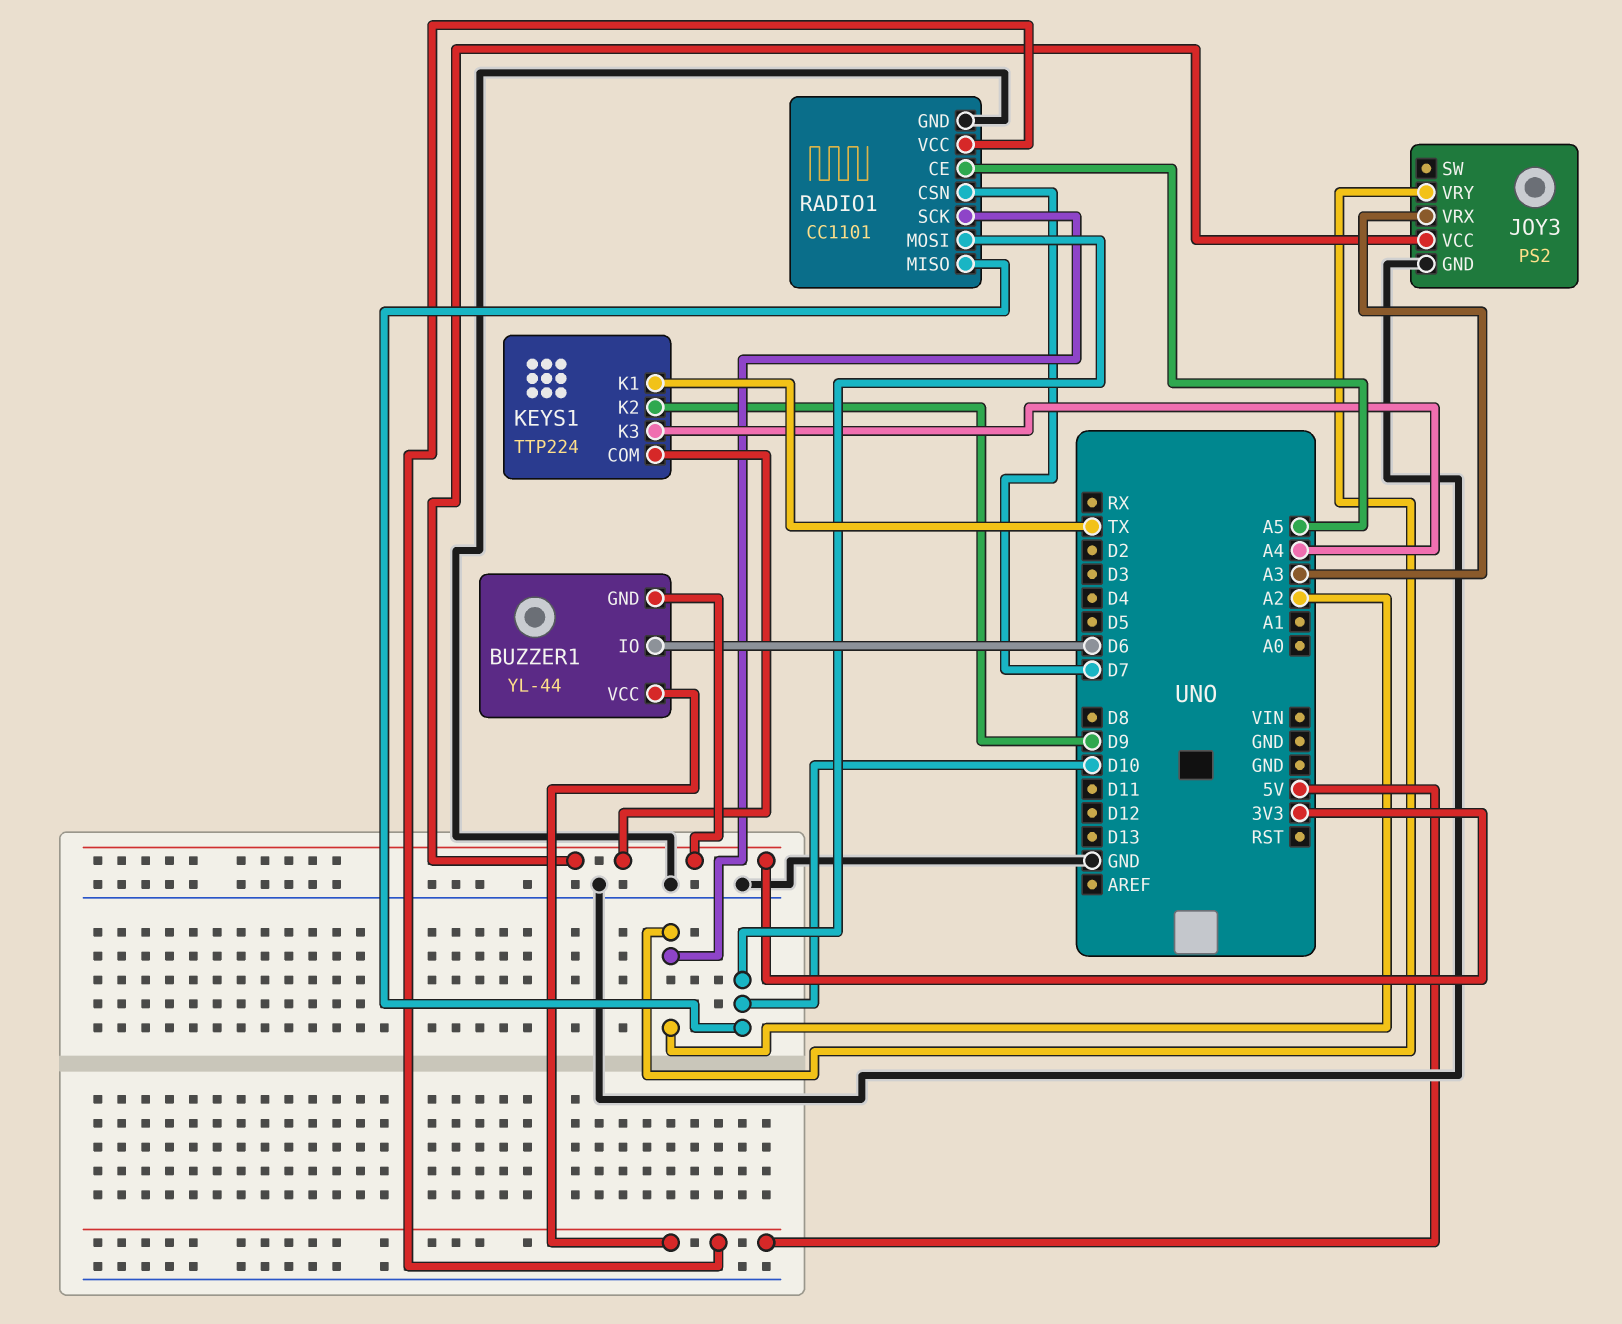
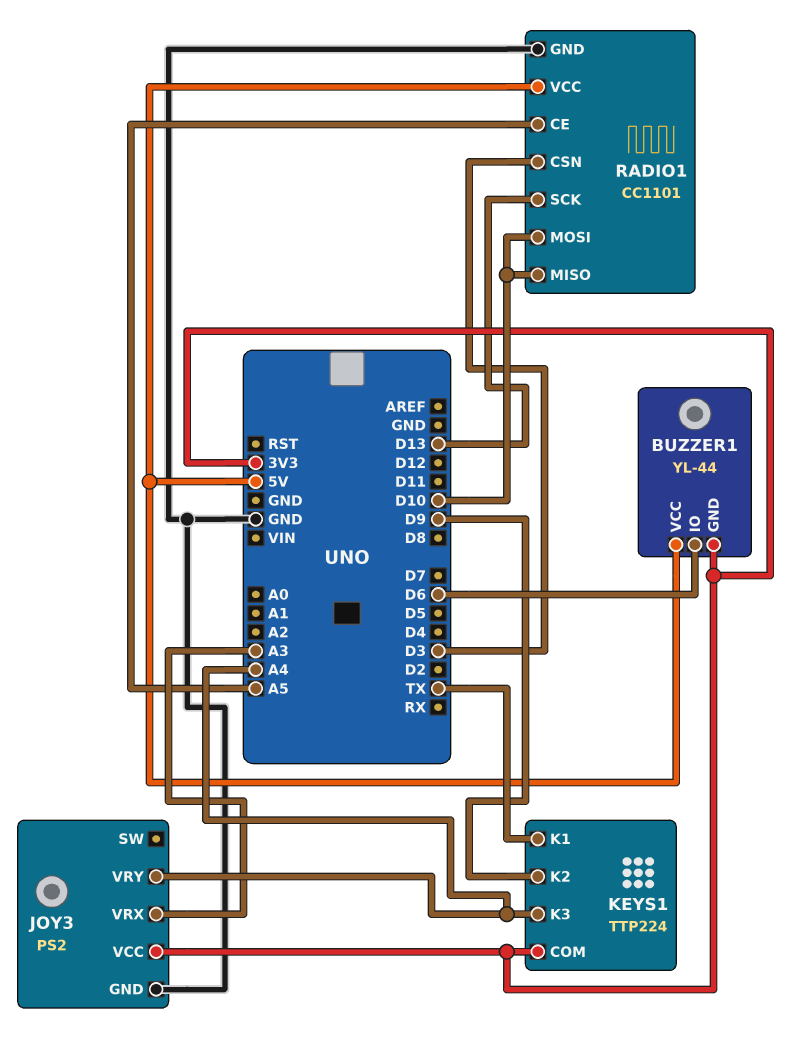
JOY3 pin VRY: A2 -> A4
RADIO1 pin CSN: D7 -> D3
RADIO1 pin SCK: A2 -> D13

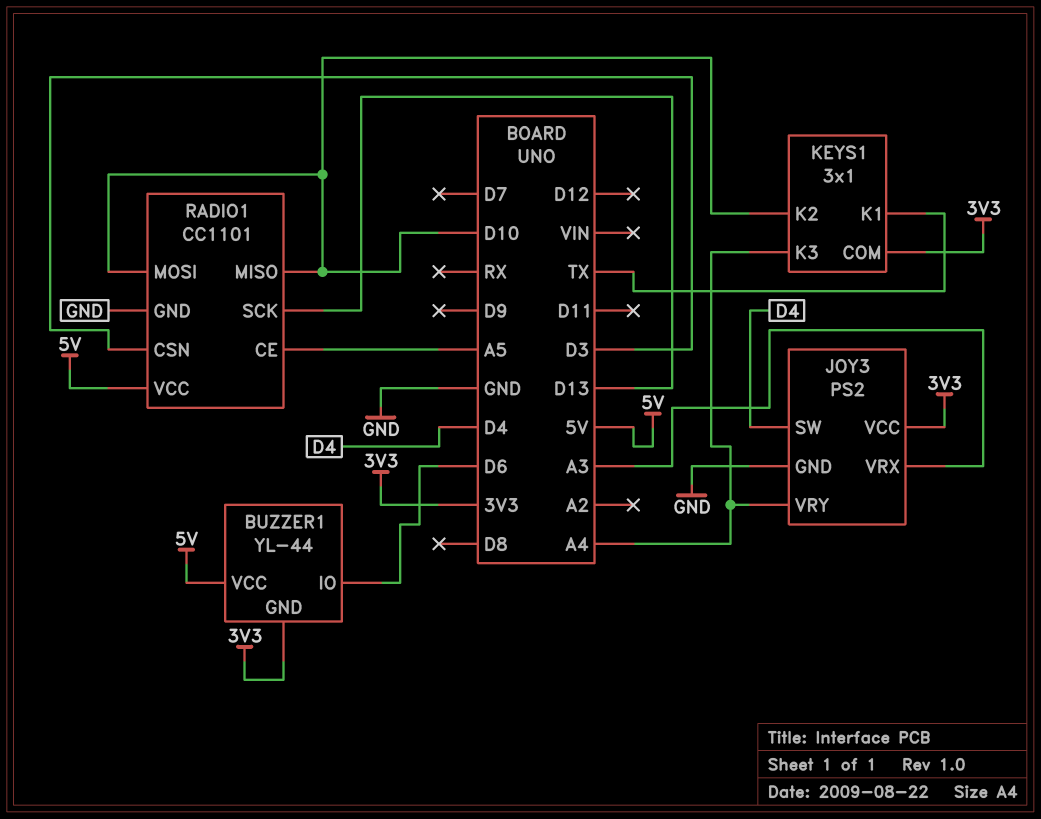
JOY3 pin SW: none -> D4
KEYS1: TTP224 -> 3x1
KEYS1 pin K2: D9 -> D10

